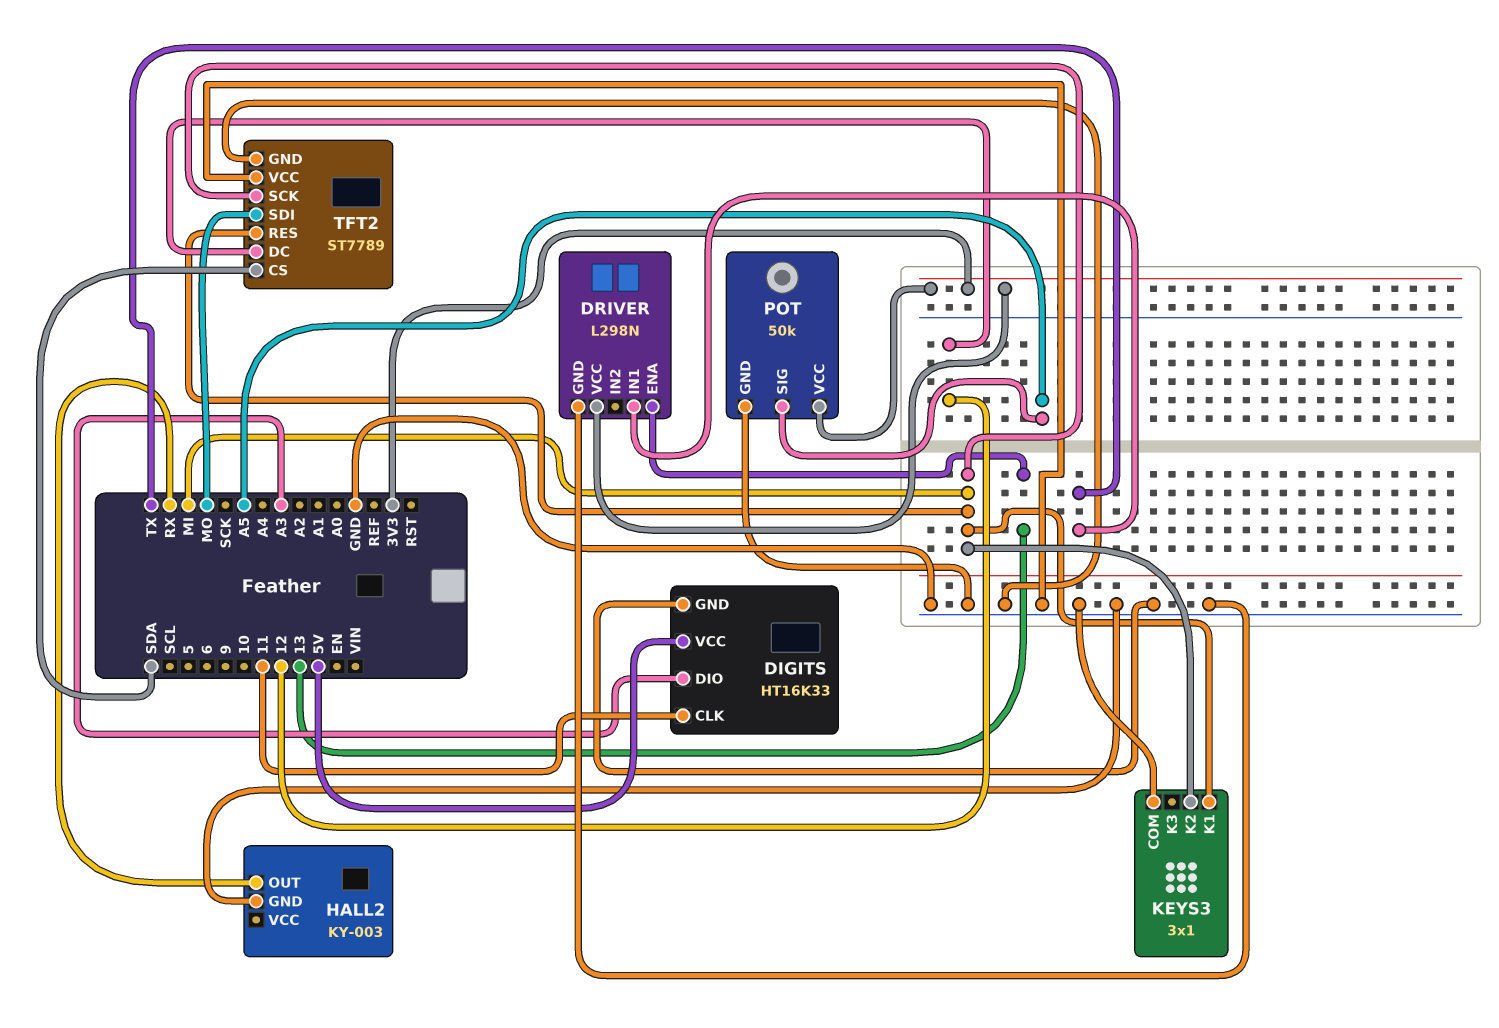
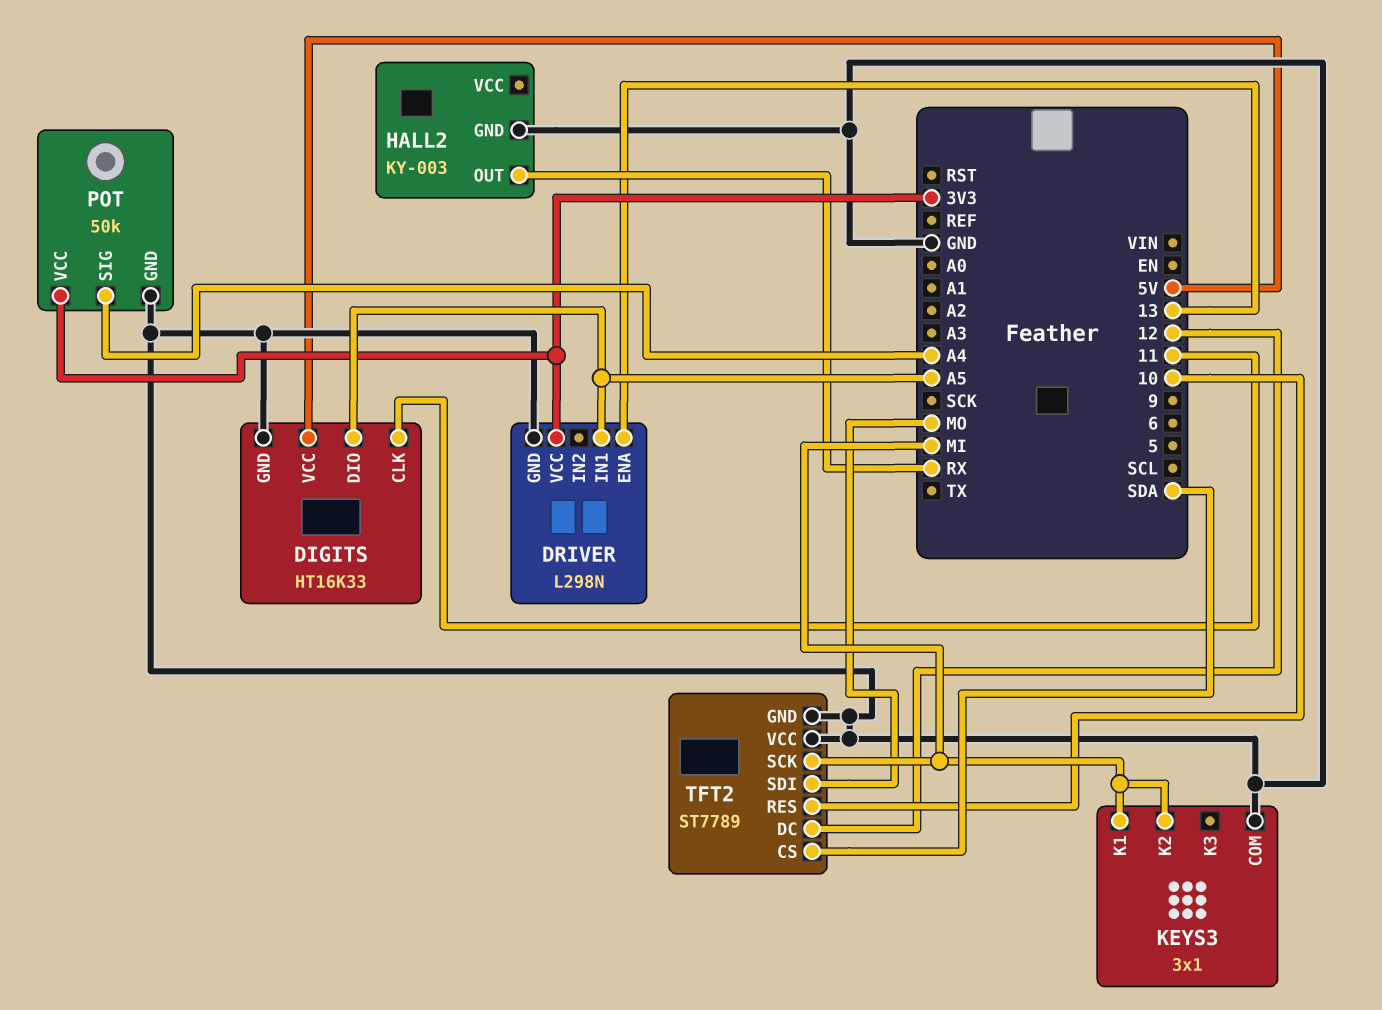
DIGITS pin DIO: A3 -> A5
DRIVER pin IN1: TX -> A5
POT pin SIG: A5 -> A4
TFT2 pin RES: MI -> 10

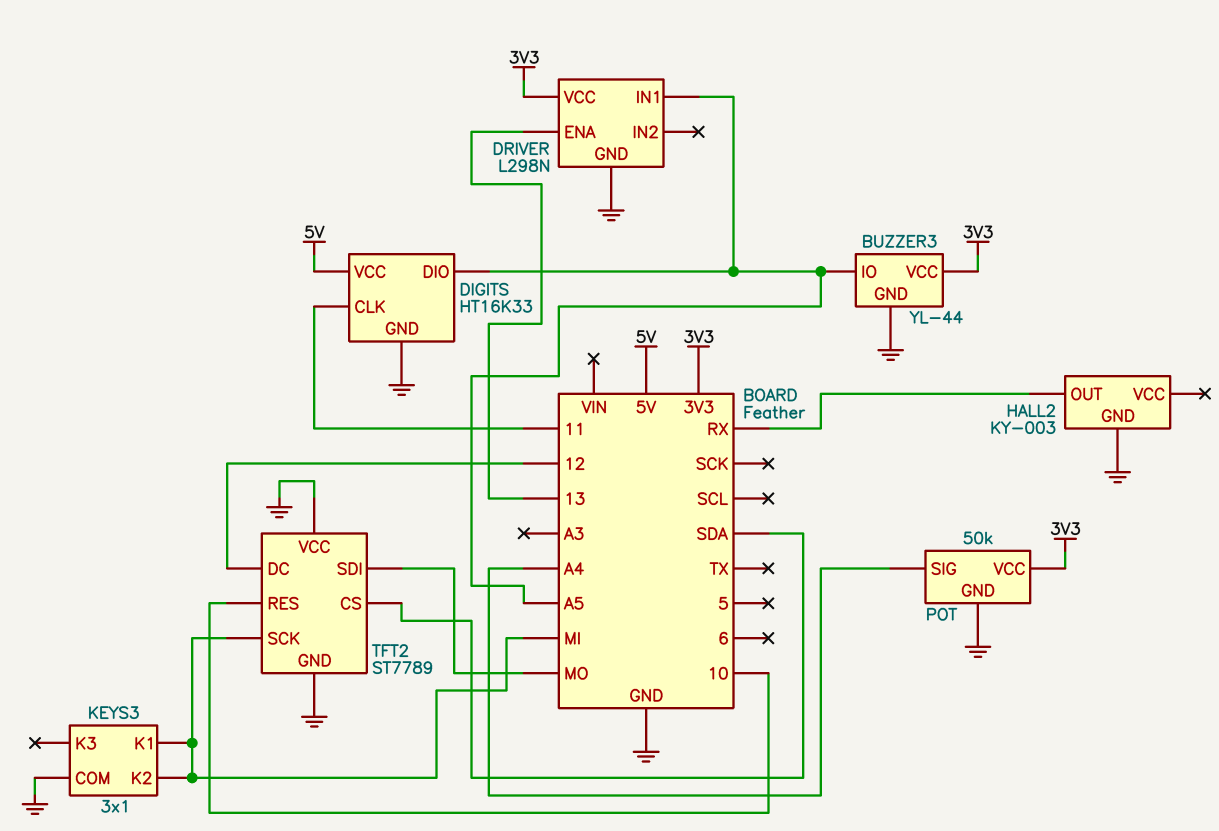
BUZZER3: none -> YL-44
BUZZER3 pin GND: none -> GND
BUZZER3 pin IO: none -> A5
BUZZER3 pin VCC: none -> 3V3

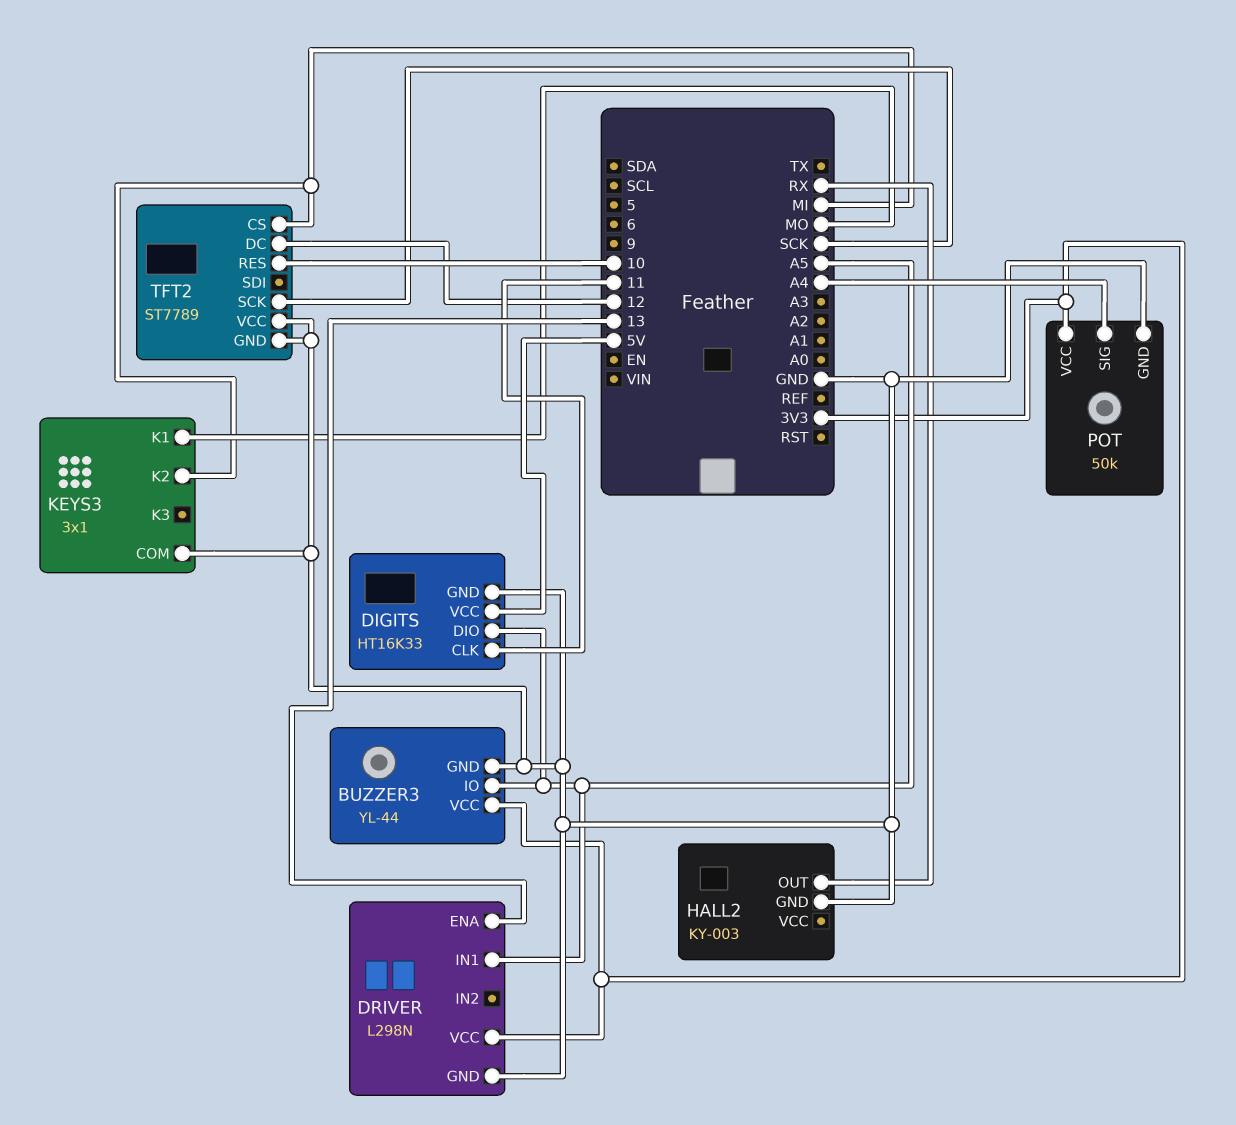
KEYS3 pin K1: MI -> MO
TFT2 pin CS: SDA -> MI
TFT2 pin SCK: MI -> SCK
TFT2 pin SDI: MO -> none

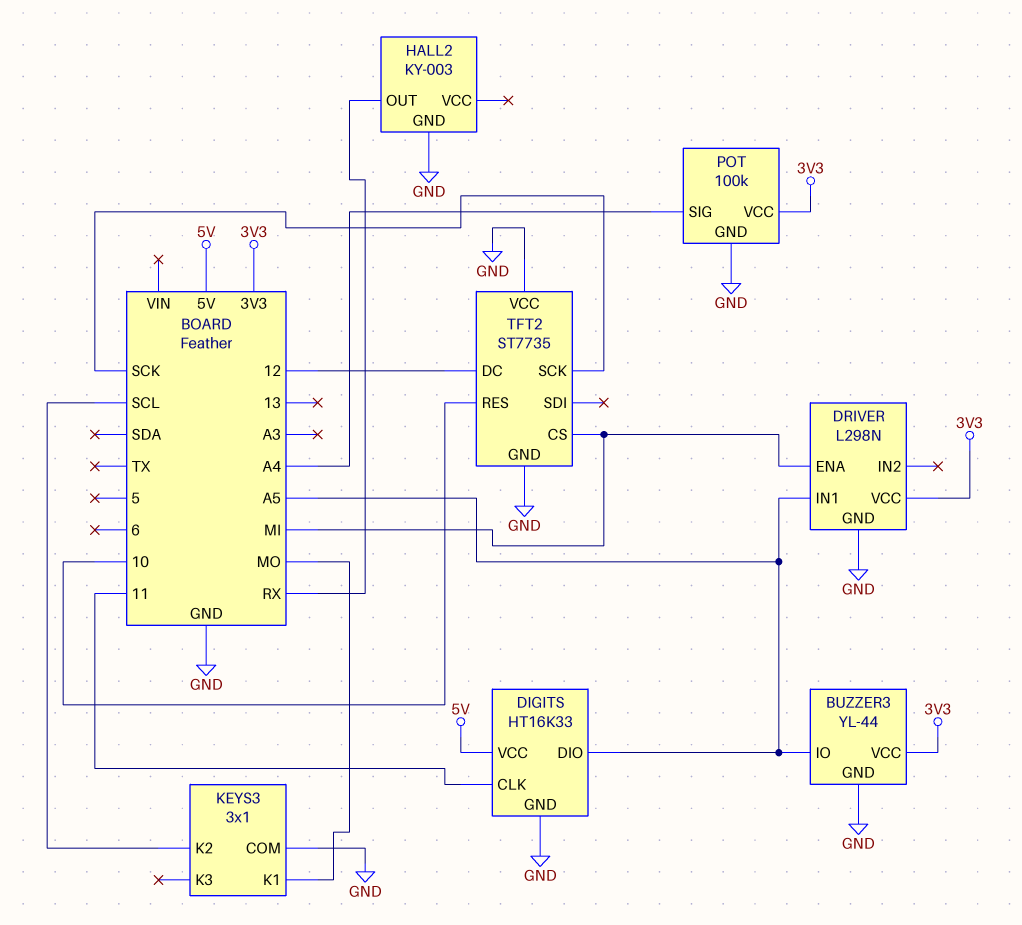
DRIVER pin ENA: 13 -> MI
KEYS3 pin K2: MI -> SCL
POT: 50k -> 100k
TFT2: ST7789 -> ST7735

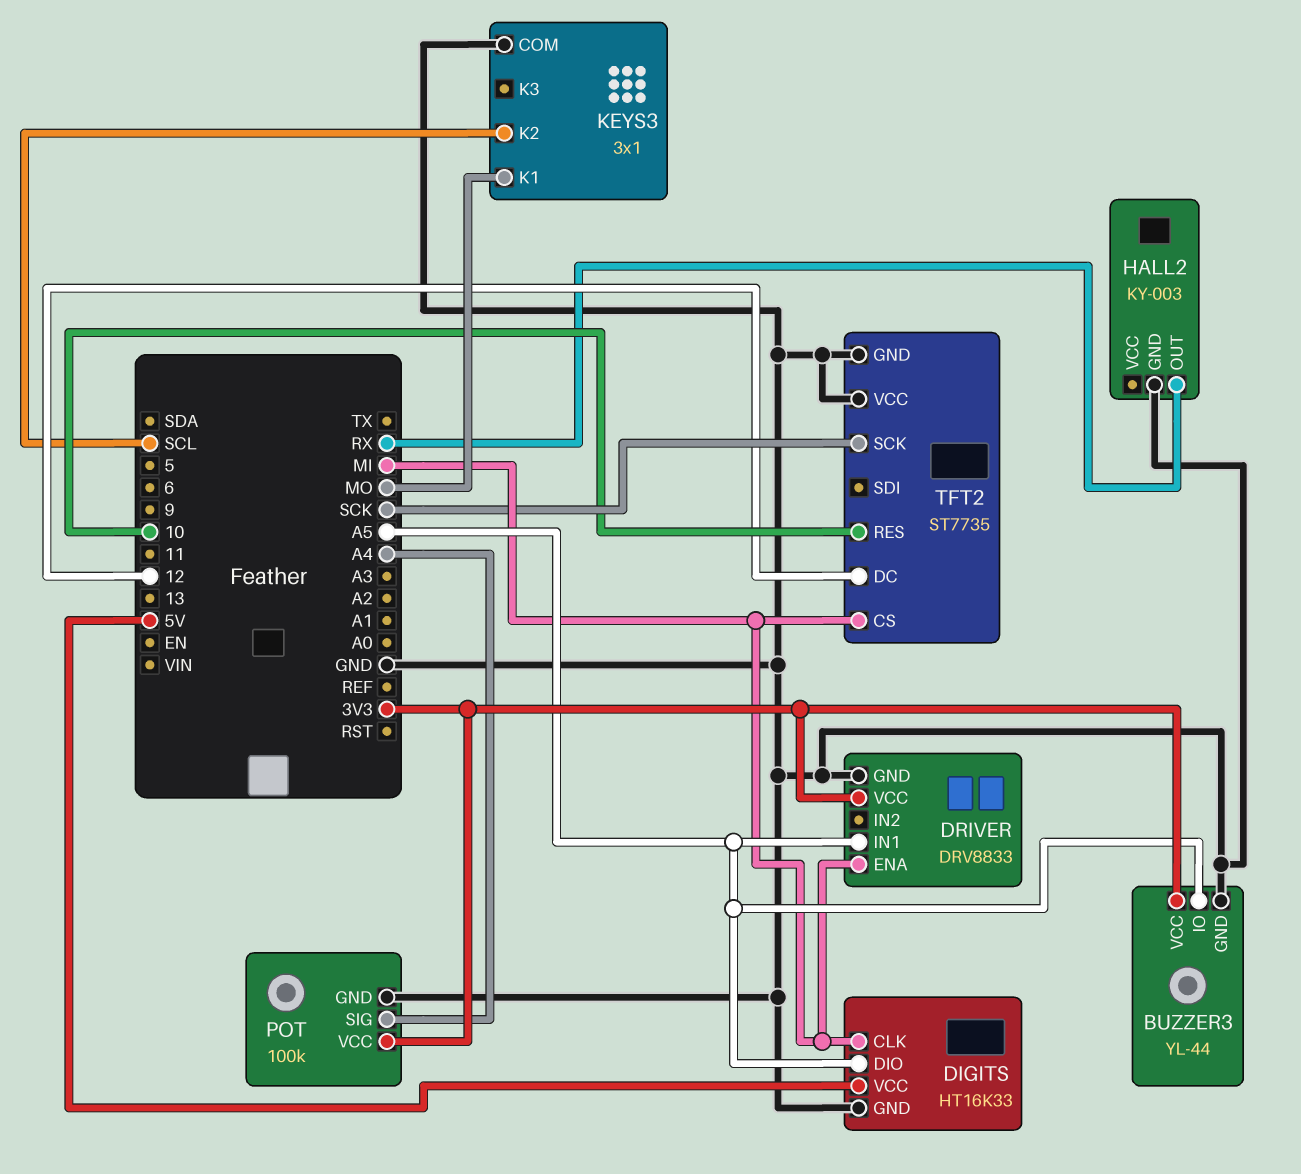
DIGITS pin CLK: 11 -> MI
DRIVER: L298N -> DRV8833

